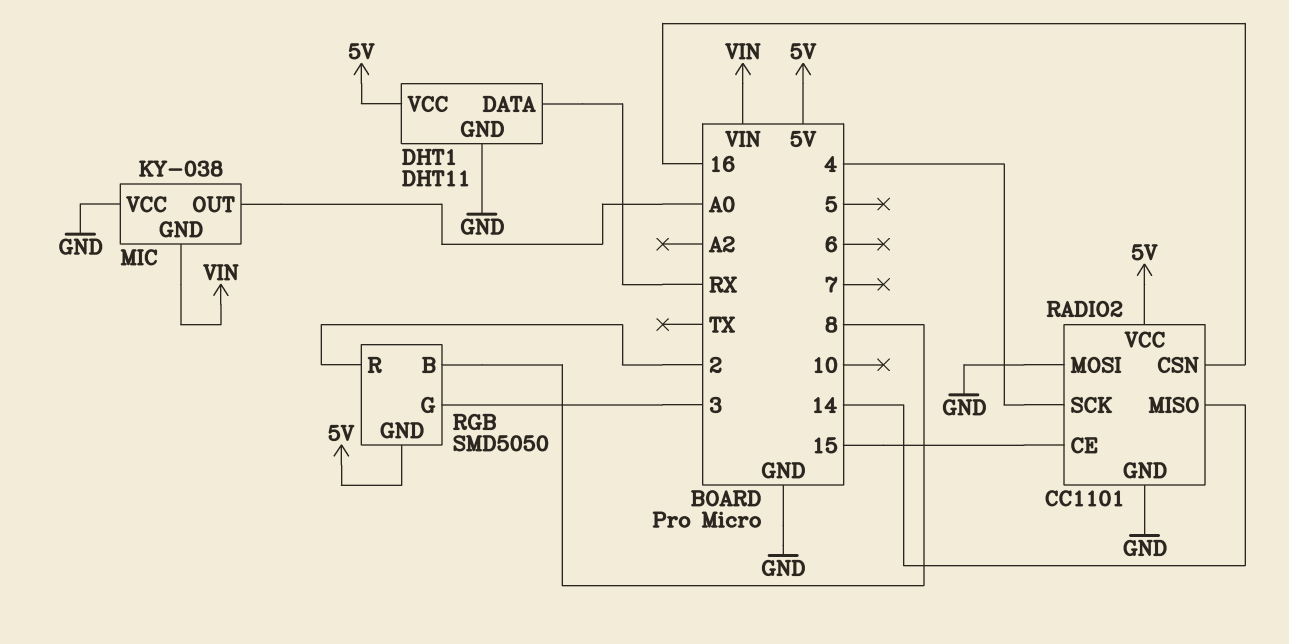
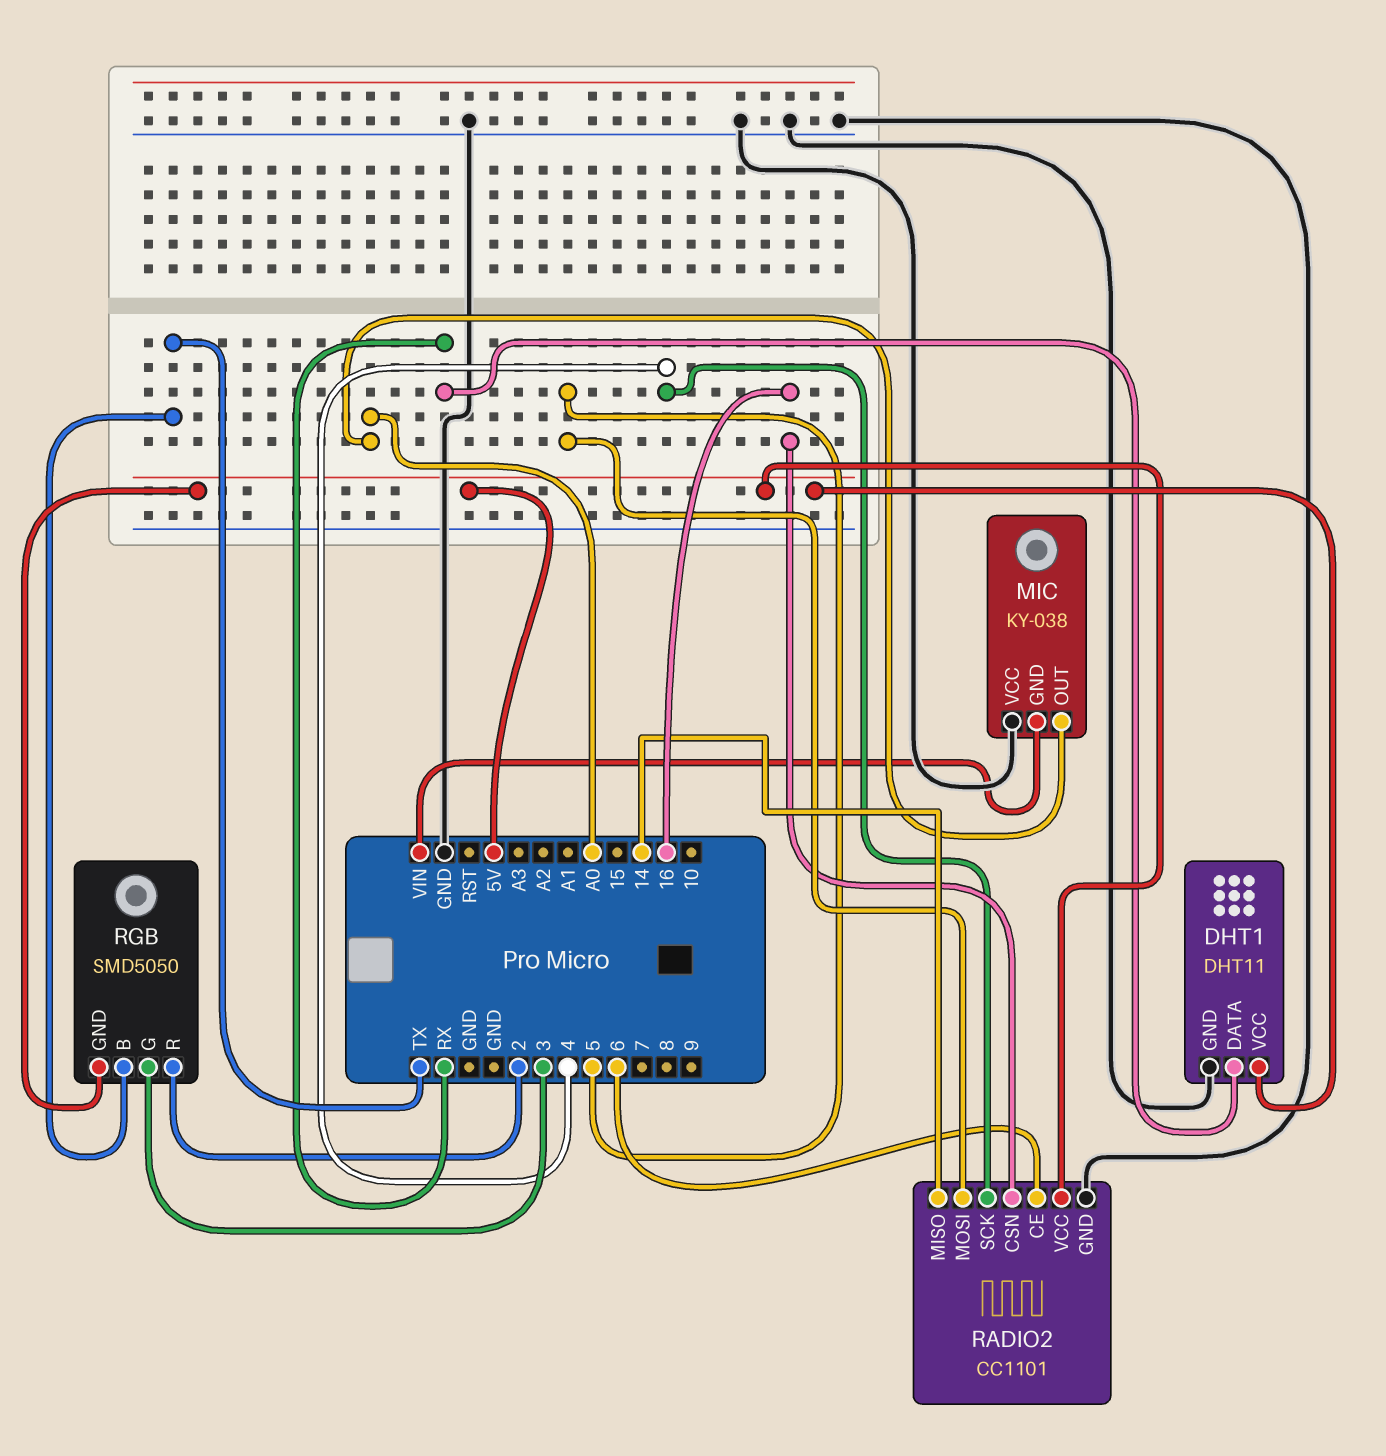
RADIO2 pin CE: 15 -> 6
RADIO2 pin MOSI: GND -> 5
RGB pin B: 8 -> TX

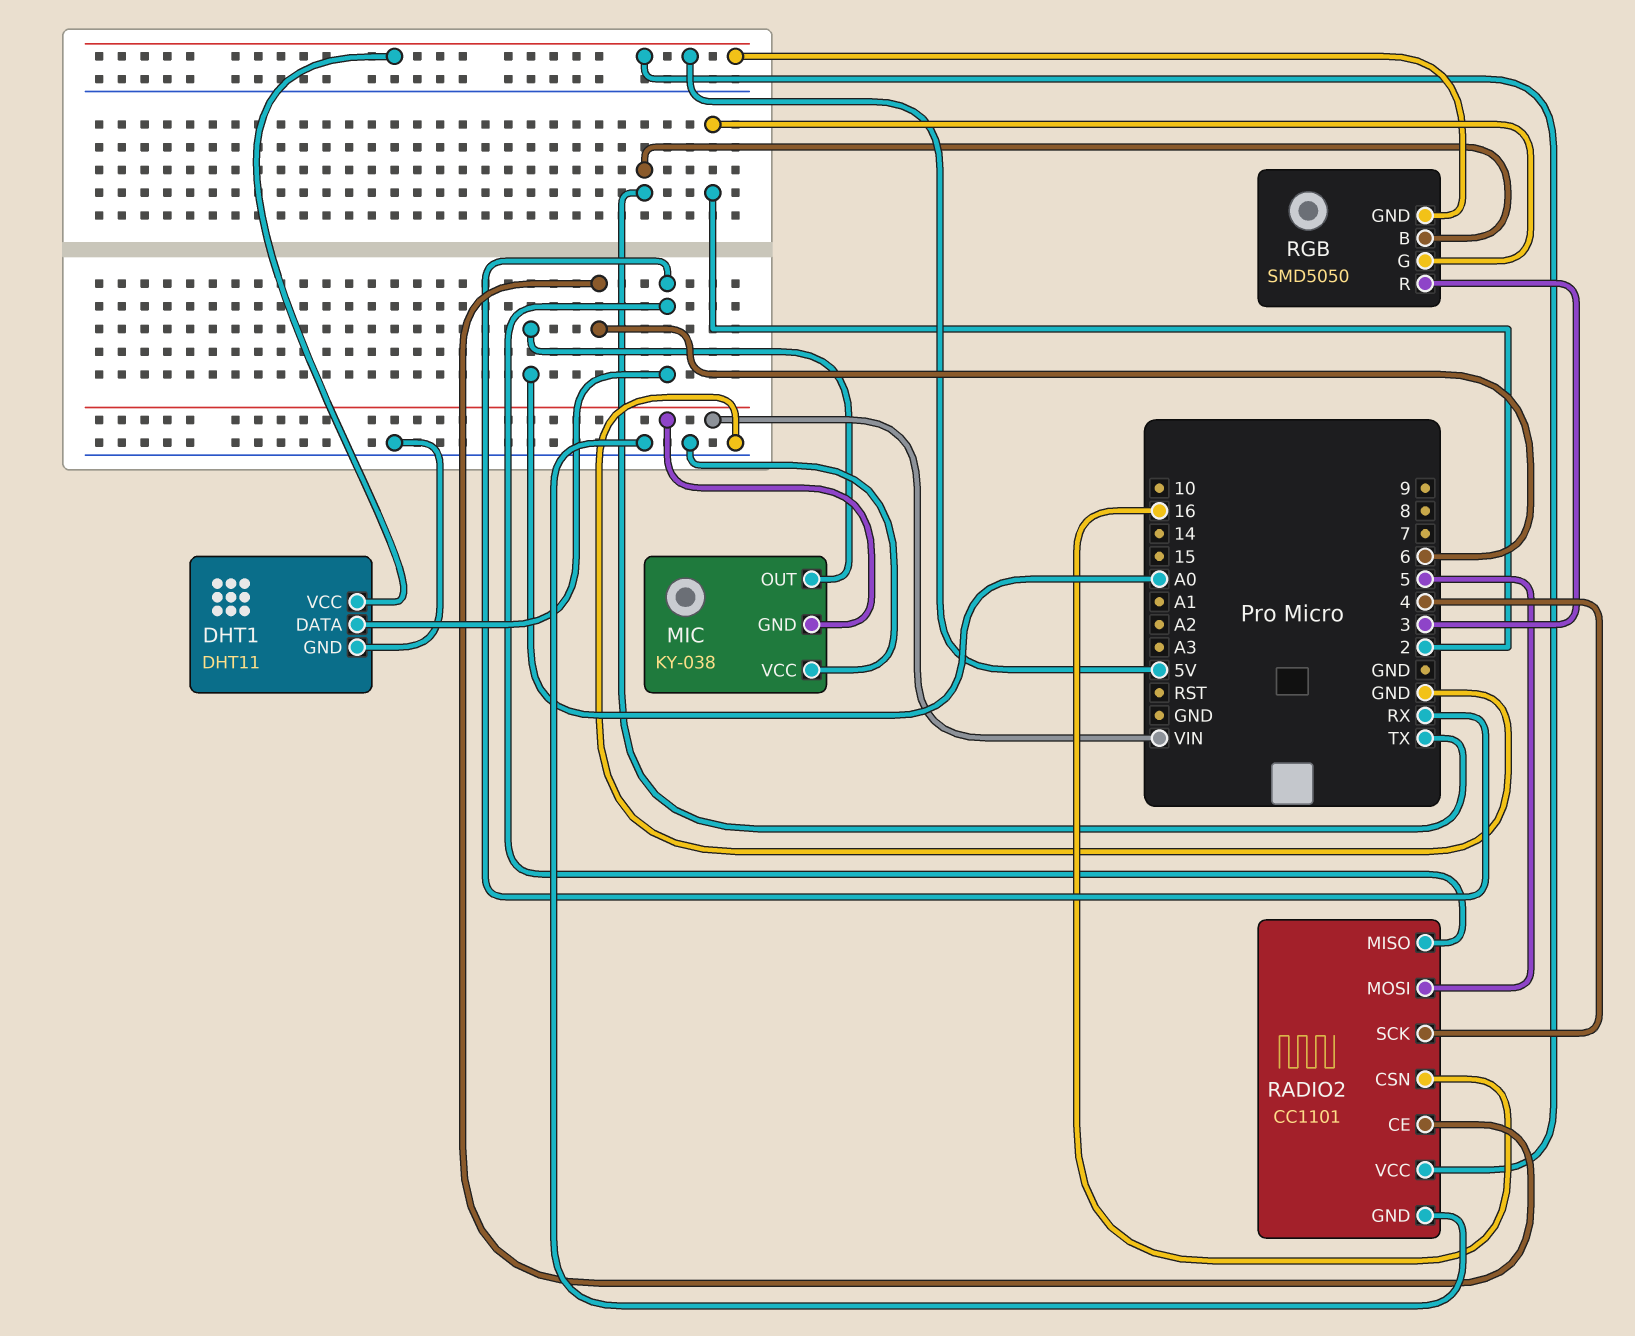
RADIO2 pin MISO: 14 -> RX
RGB pin G: 3 -> 2
RGB pin R: 2 -> 3

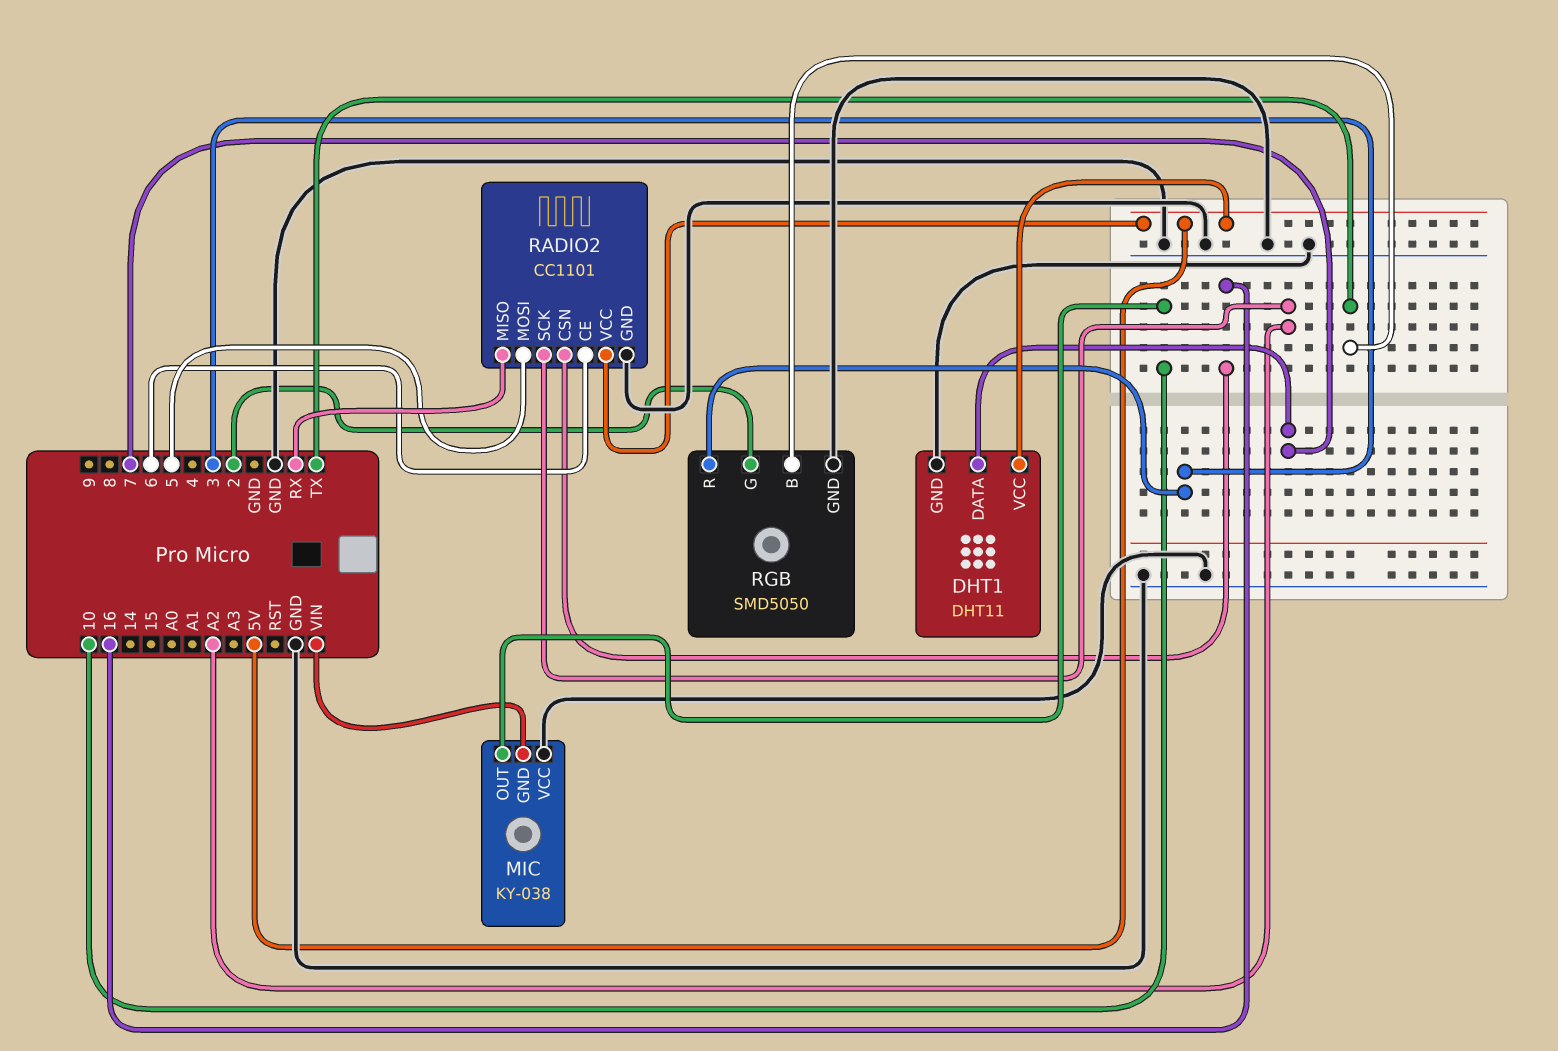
DHT1 pin DATA: RX -> 7
MIC pin OUT: A0 -> 10
RADIO2 pin SCK: 4 -> A2
RGB pin GND: 5V -> GND

